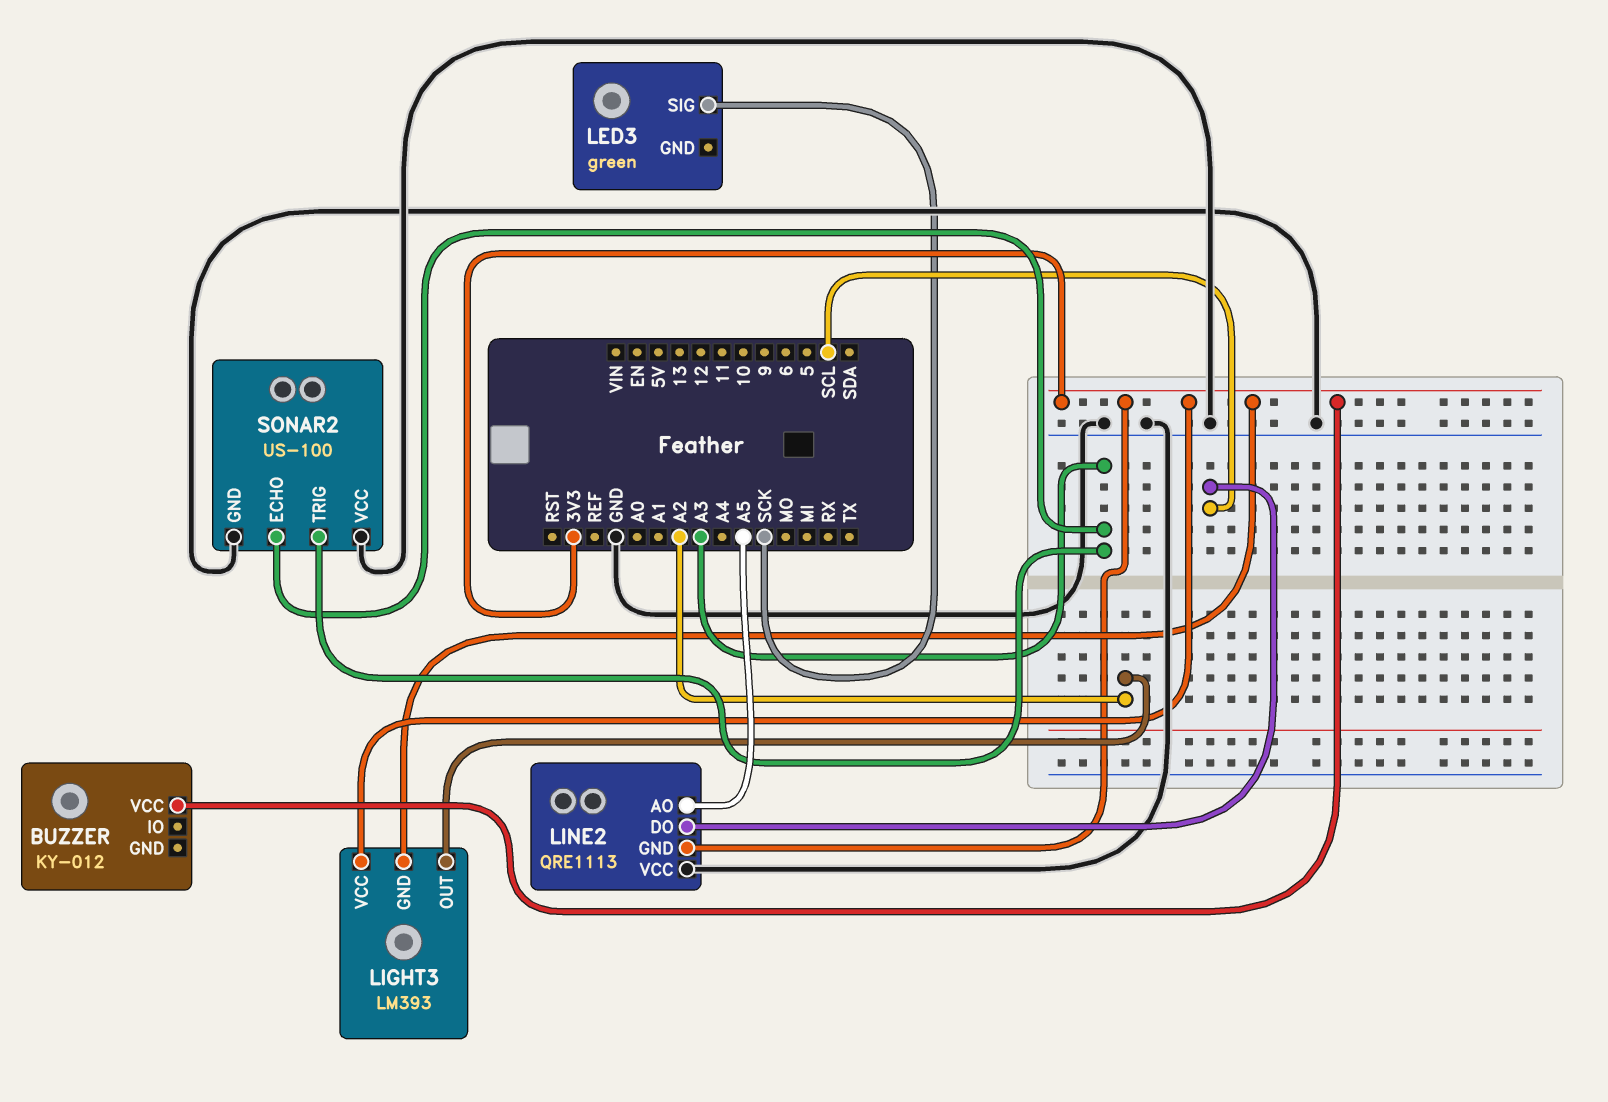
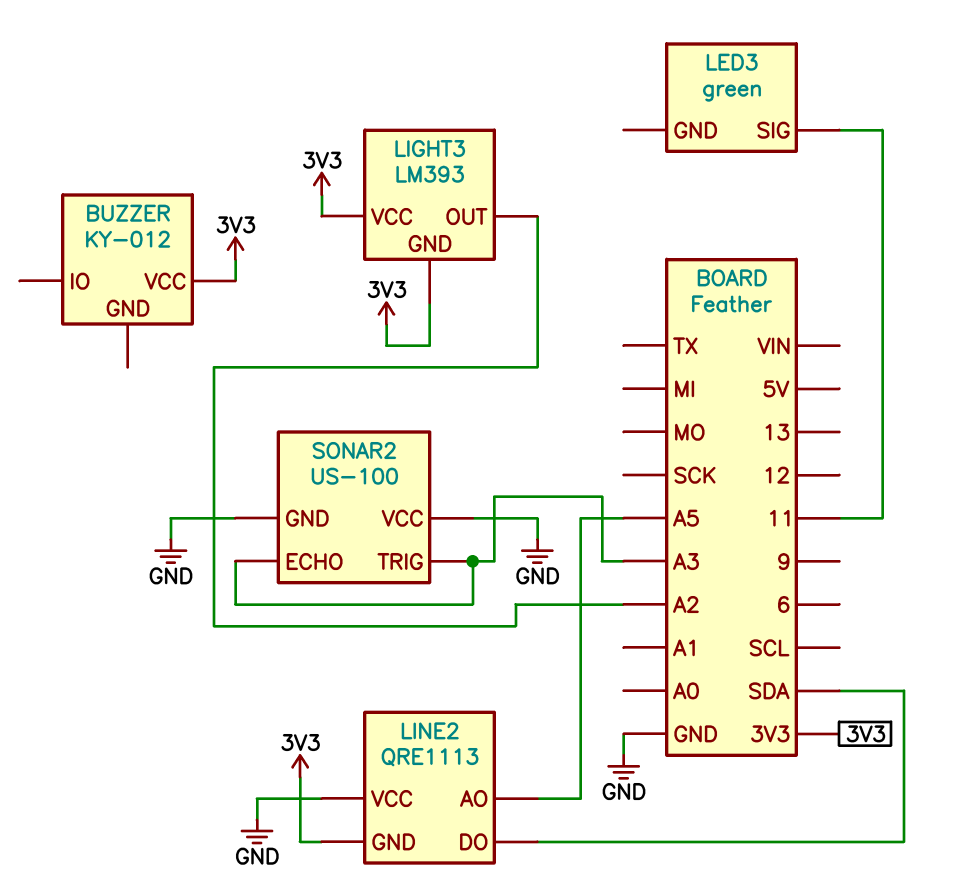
LED3 pin SIG: SCK -> 11
LINE2 pin DO: SCL -> SDA

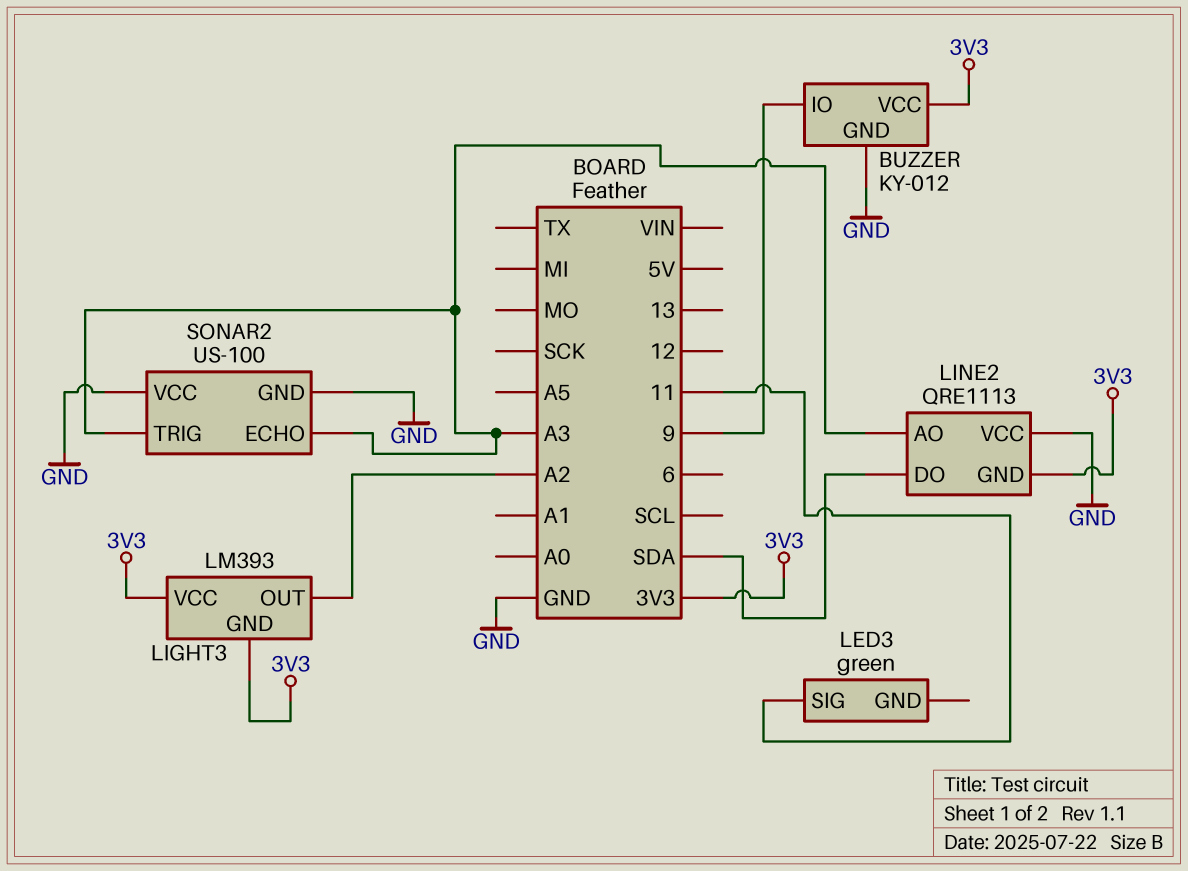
BUZZER pin GND: none -> GND
BUZZER pin IO: none -> 9
LINE2 pin AO: A5 -> A3

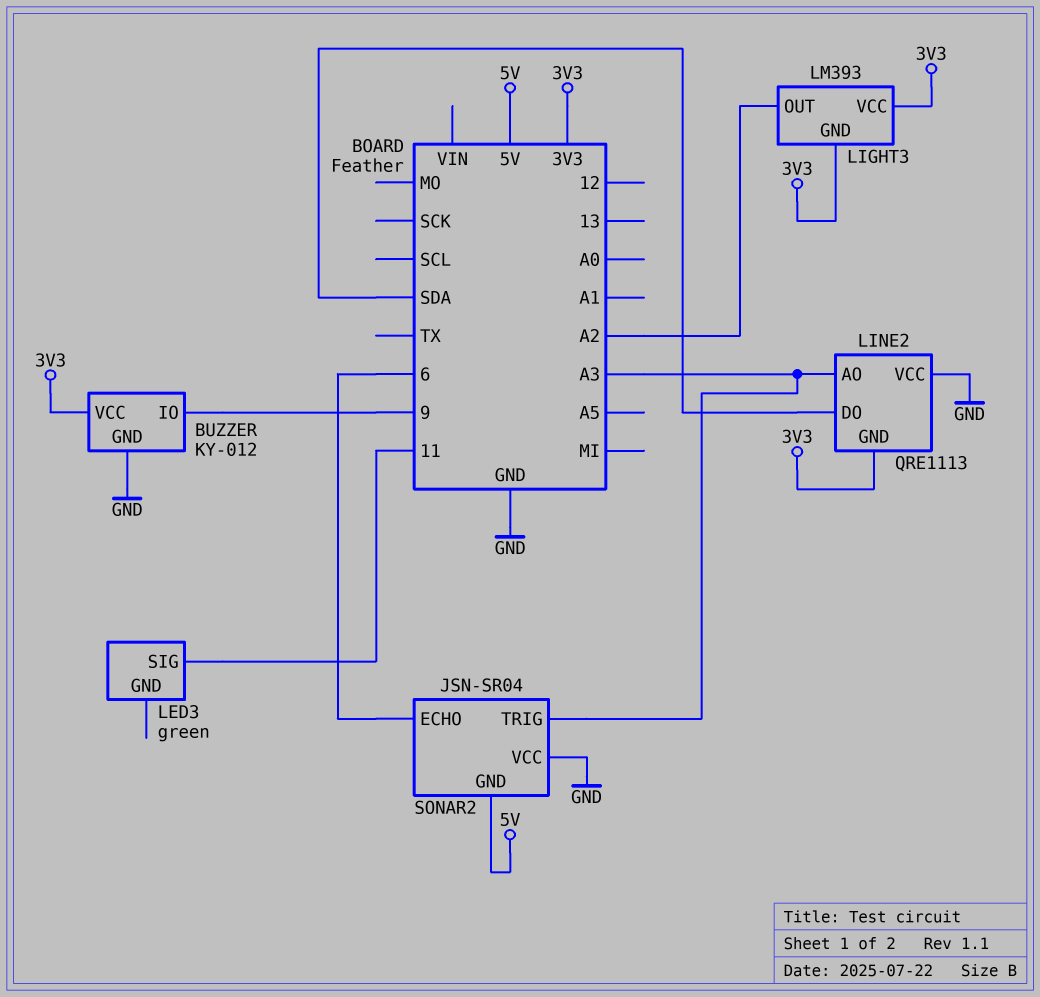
SONAR2: US-100 -> JSN-SR04
SONAR2 pin ECHO: A3 -> 6
SONAR2 pin GND: GND -> 5V

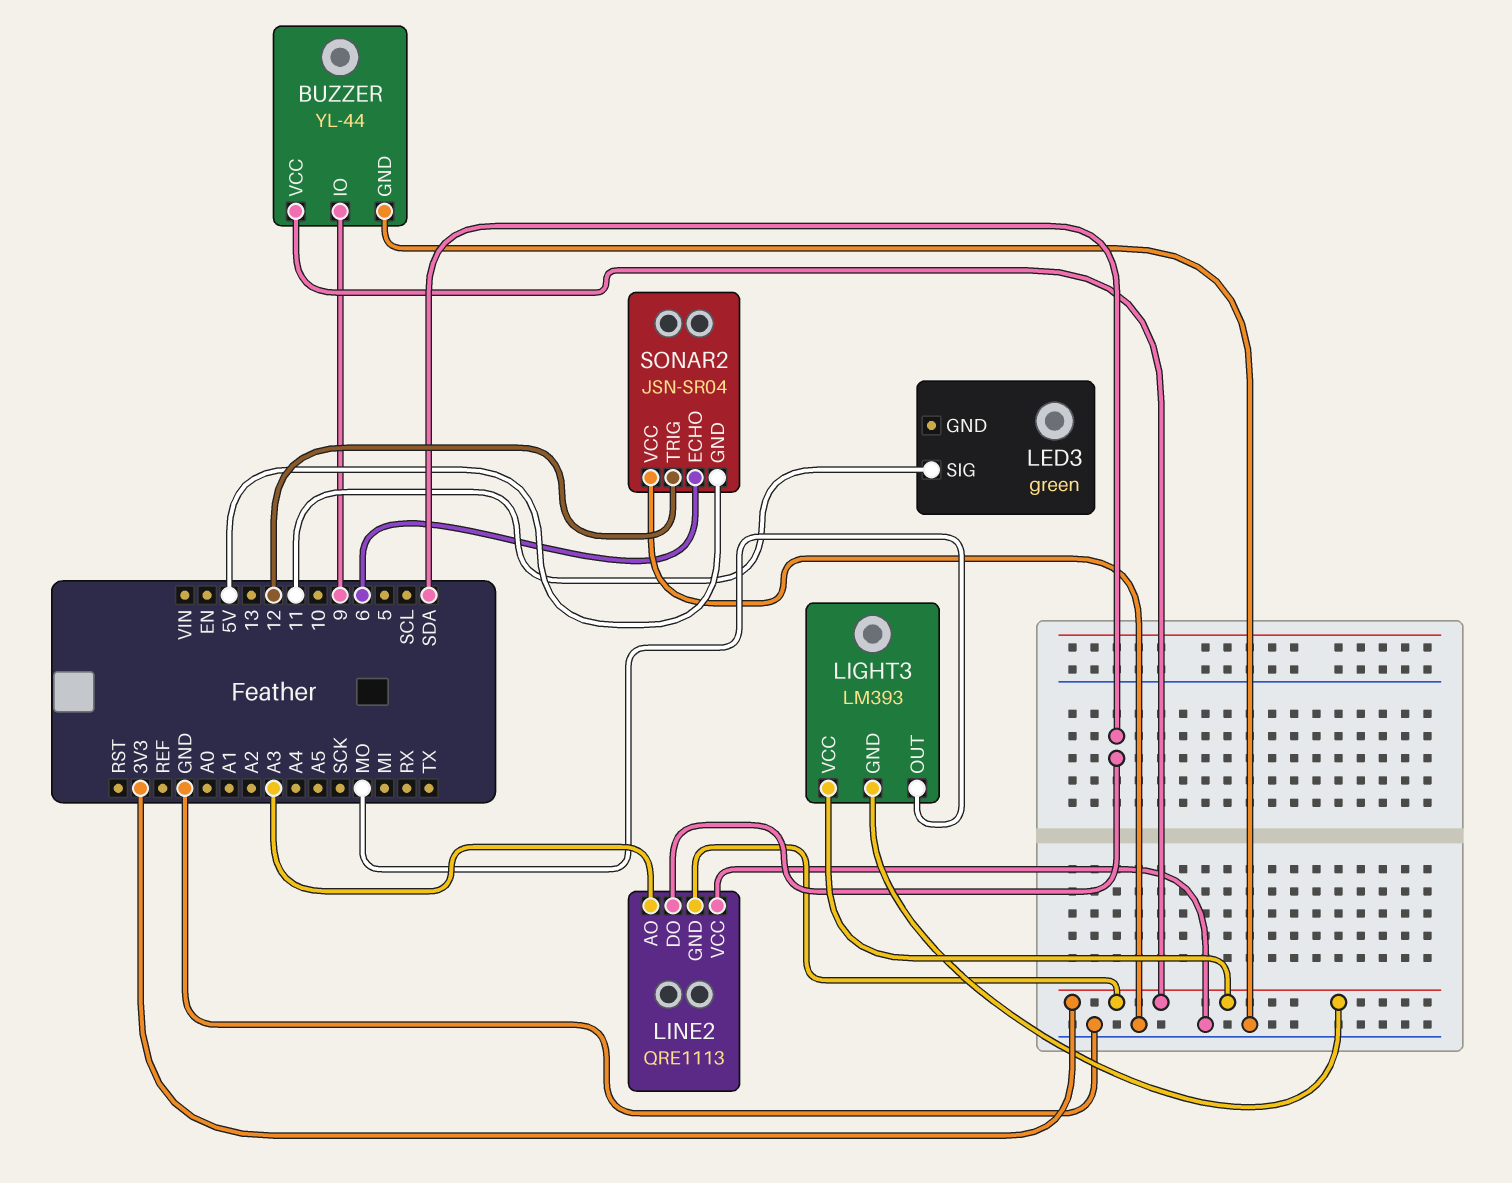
BUZZER: KY-012 -> YL-44
LIGHT3 pin OUT: A2 -> MO
SONAR2 pin TRIG: A3 -> 12

